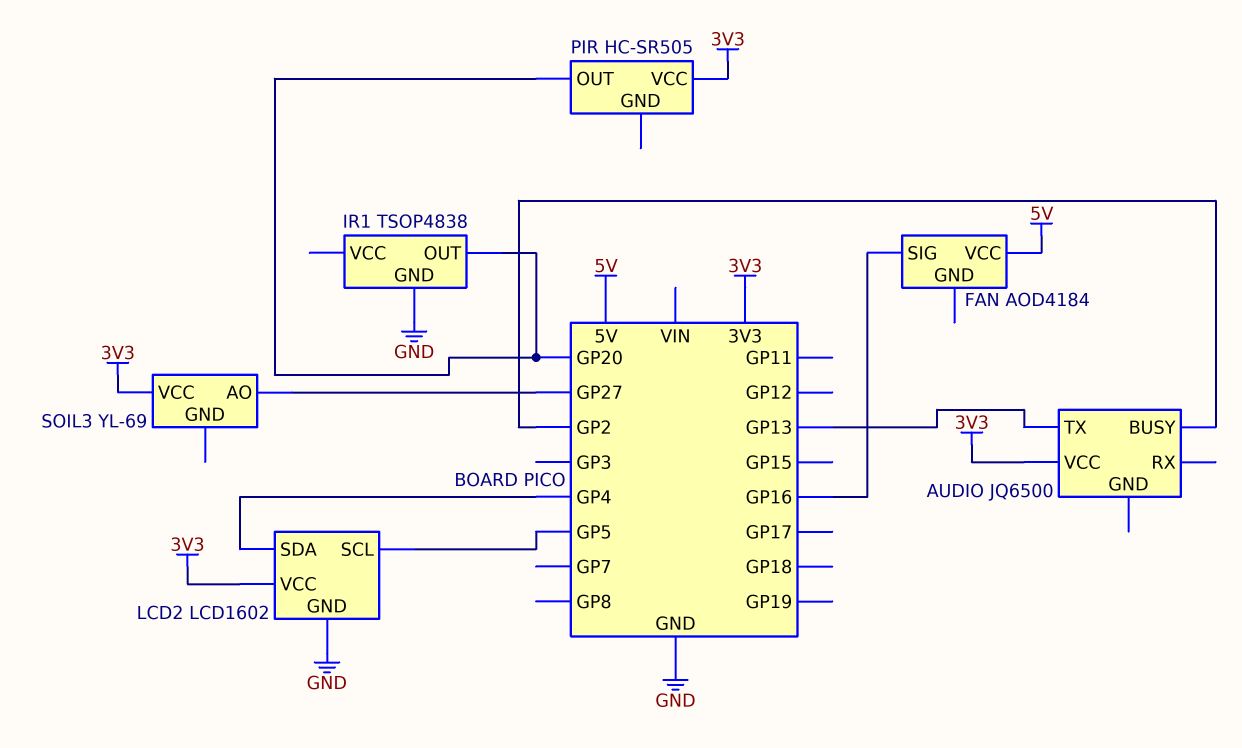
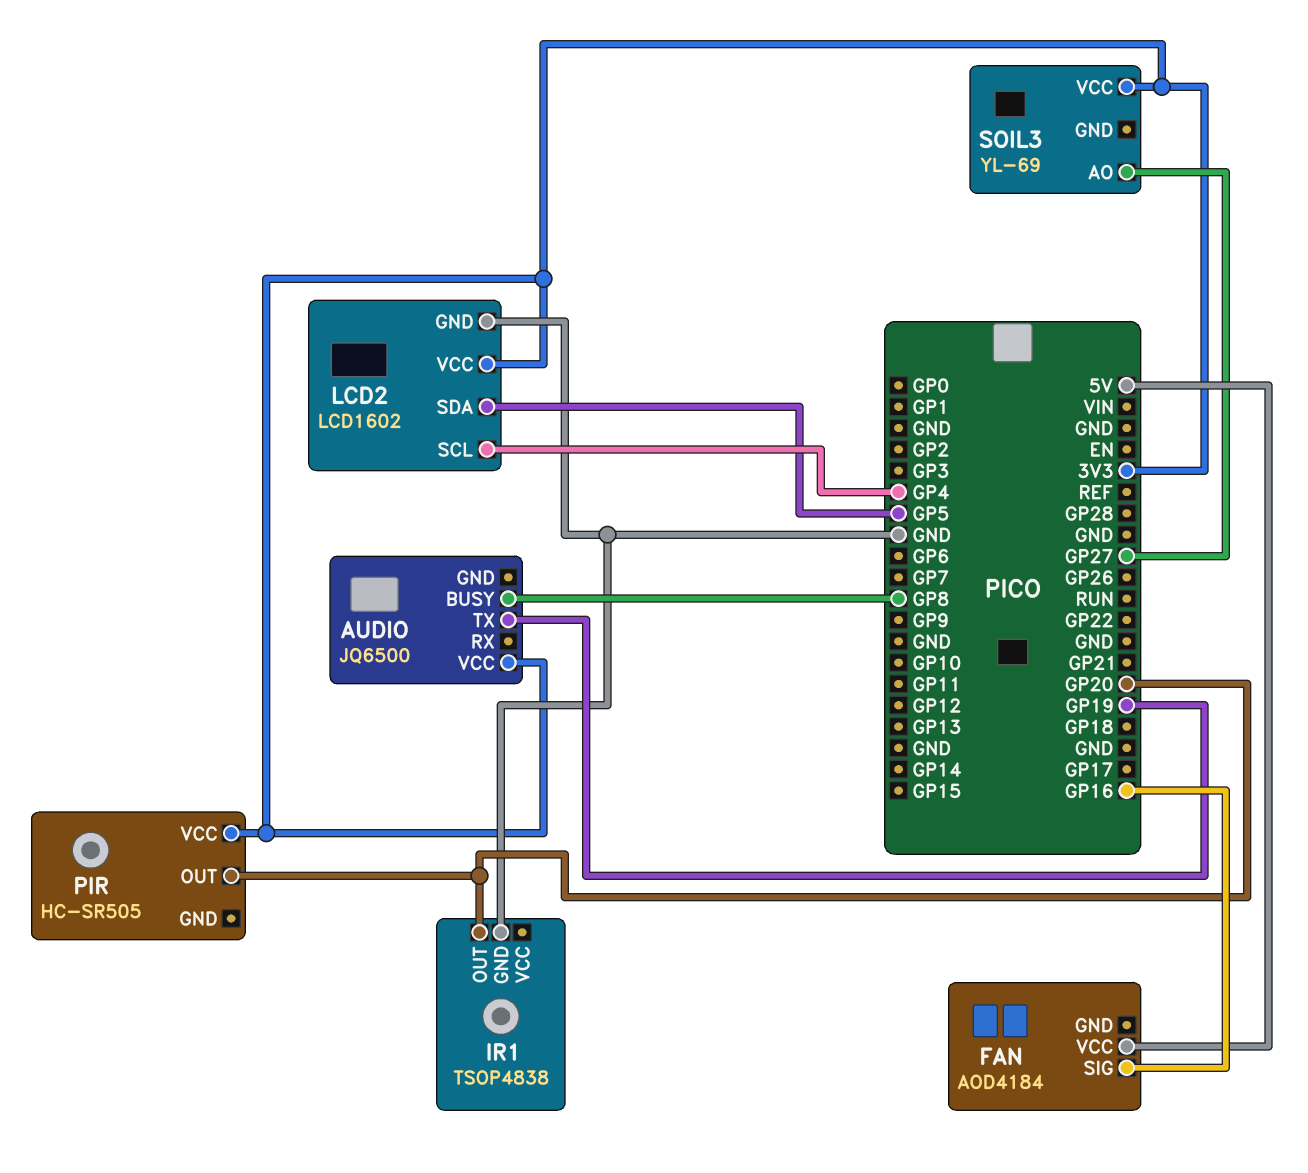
AUDIO pin BUSY: GP2 -> GP8
AUDIO pin TX: GP13 -> GP19
LCD2 pin SCL: GP5 -> GP4
LCD2 pin SDA: GP4 -> GP5

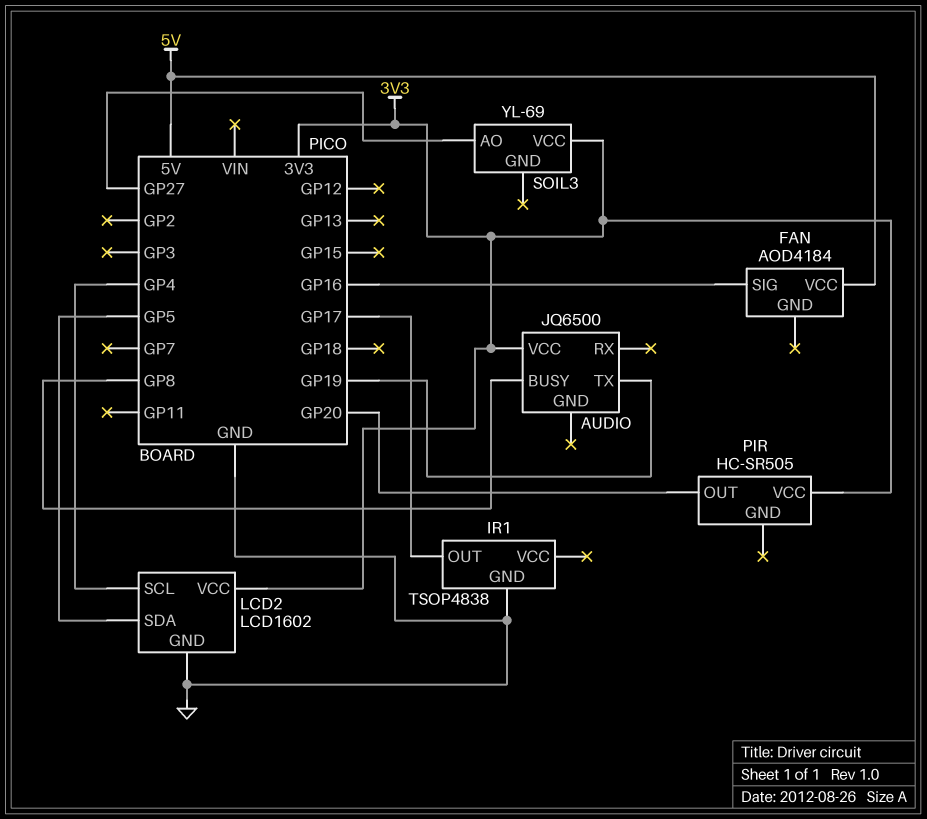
IR1 pin OUT: GP20 -> GP17

